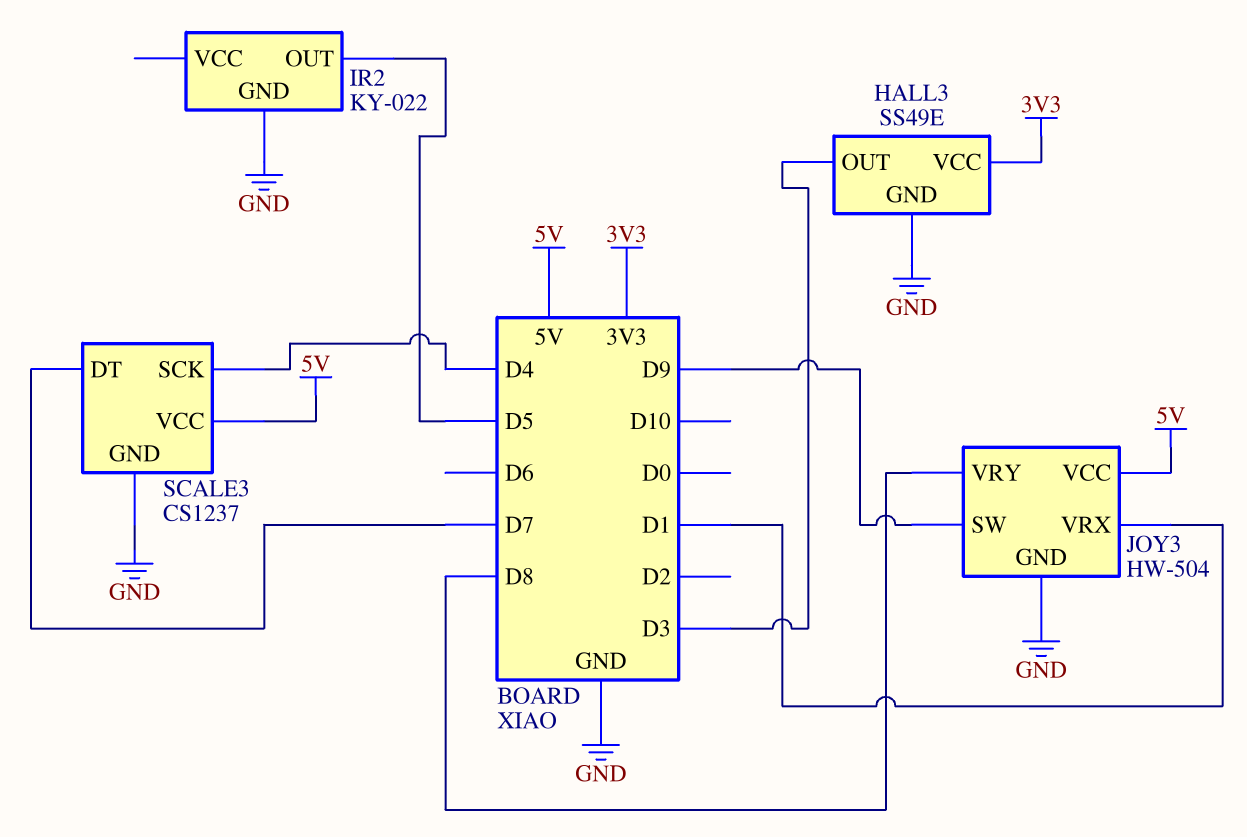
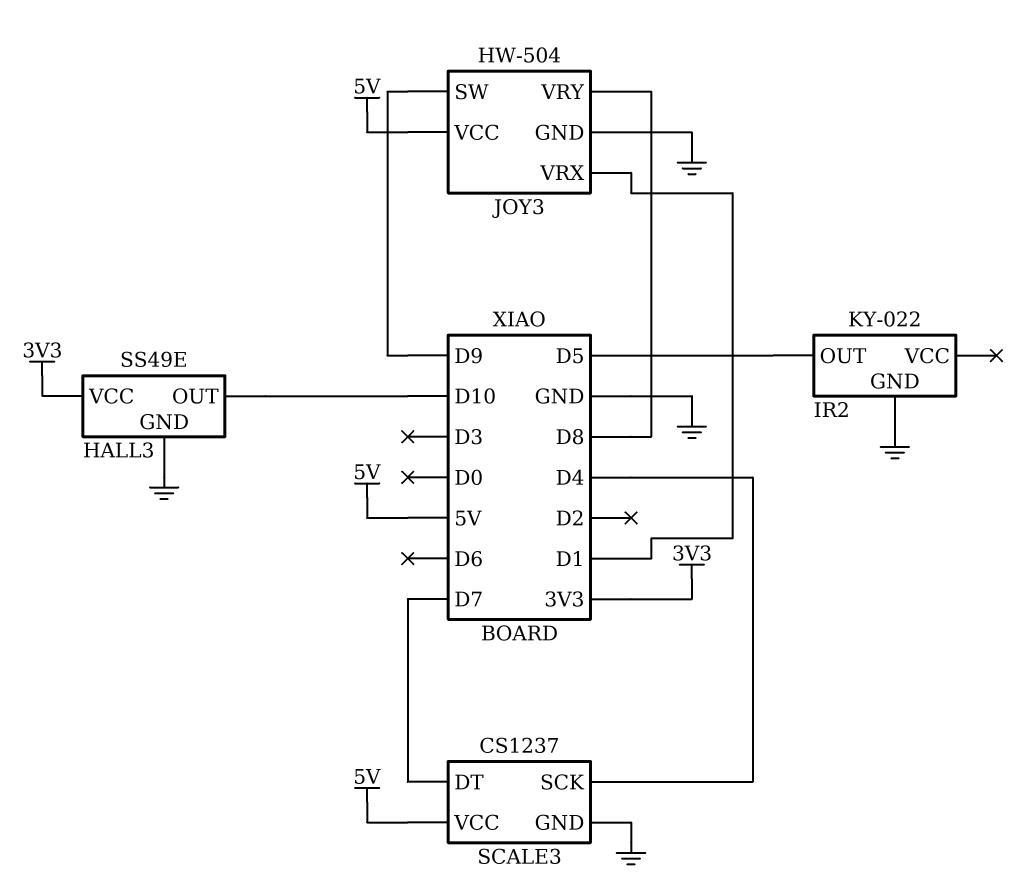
HALL3 pin OUT: D3 -> D10

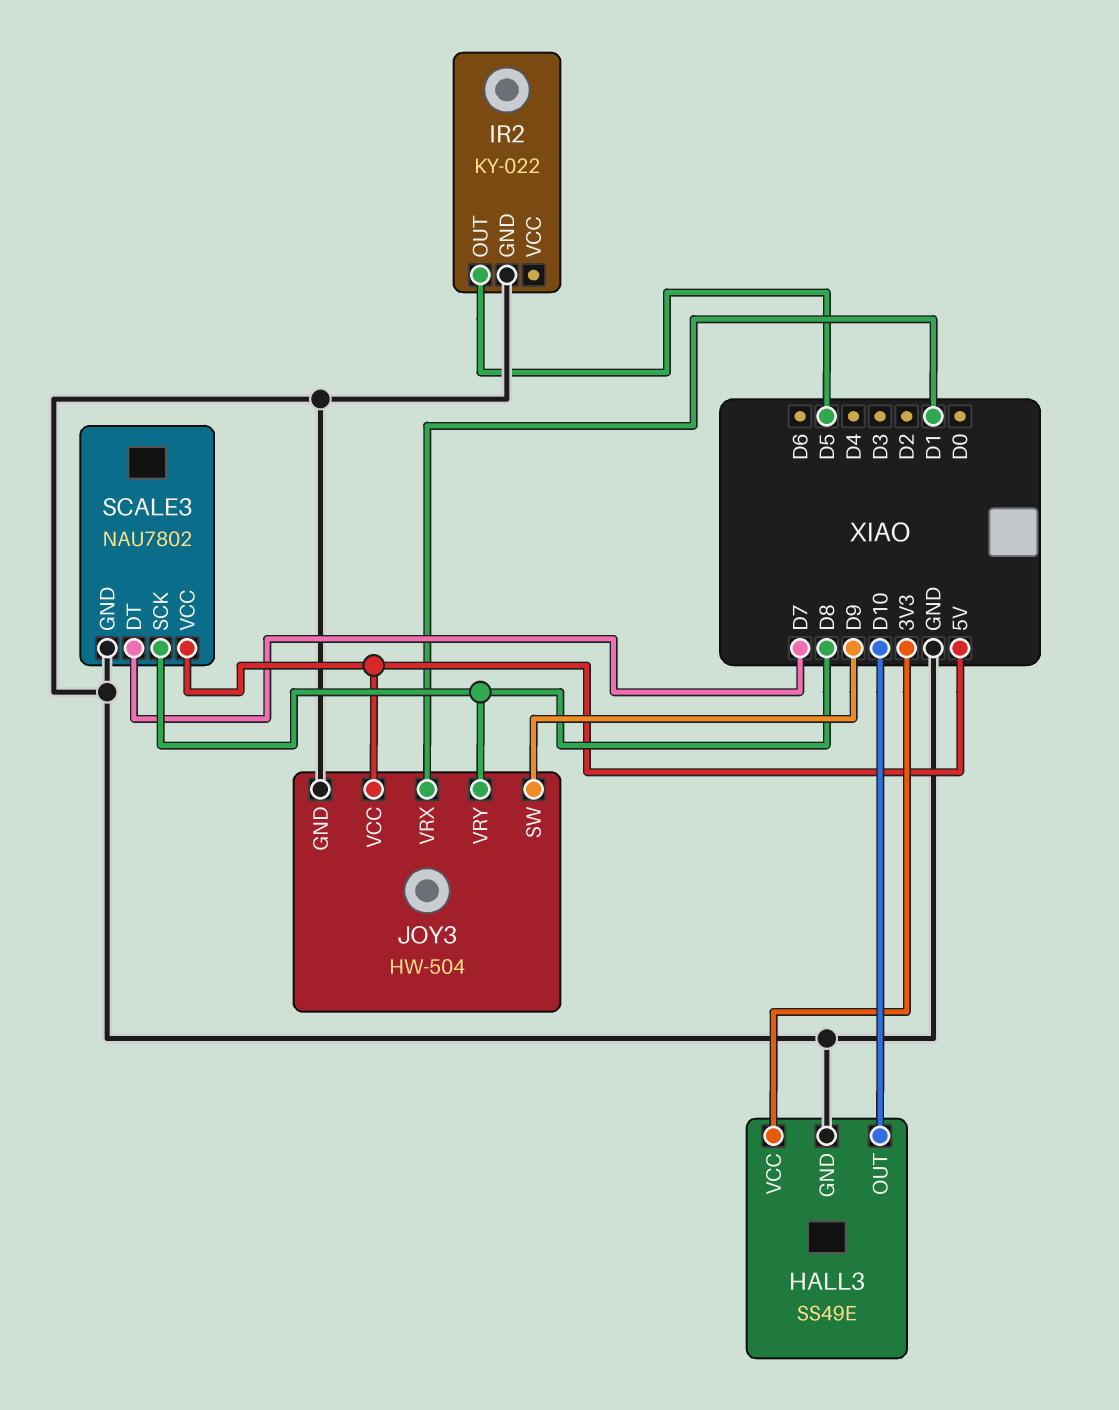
SCALE3: CS1237 -> NAU7802
SCALE3 pin SCK: D4 -> D8

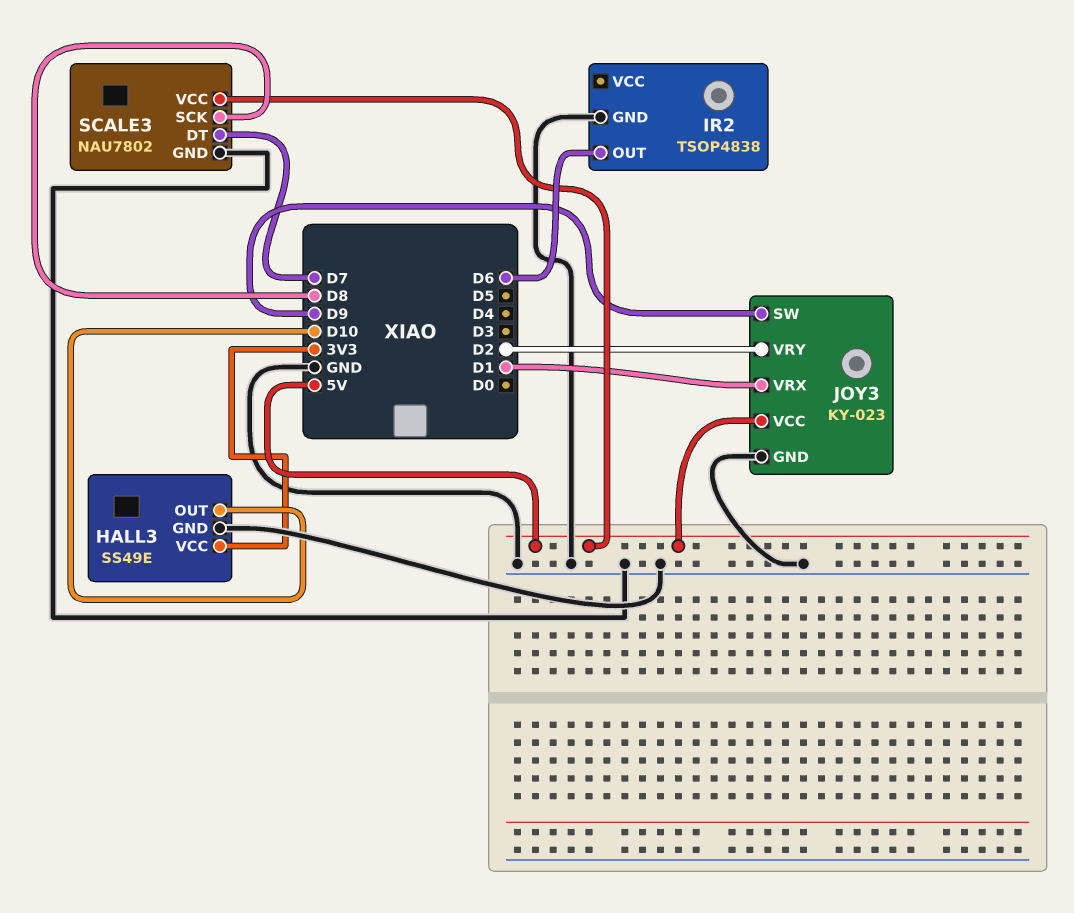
IR2: KY-022 -> TSOP4838
IR2 pin OUT: D5 -> D6
JOY3: HW-504 -> KY-023
JOY3 pin VRY: D8 -> D2

